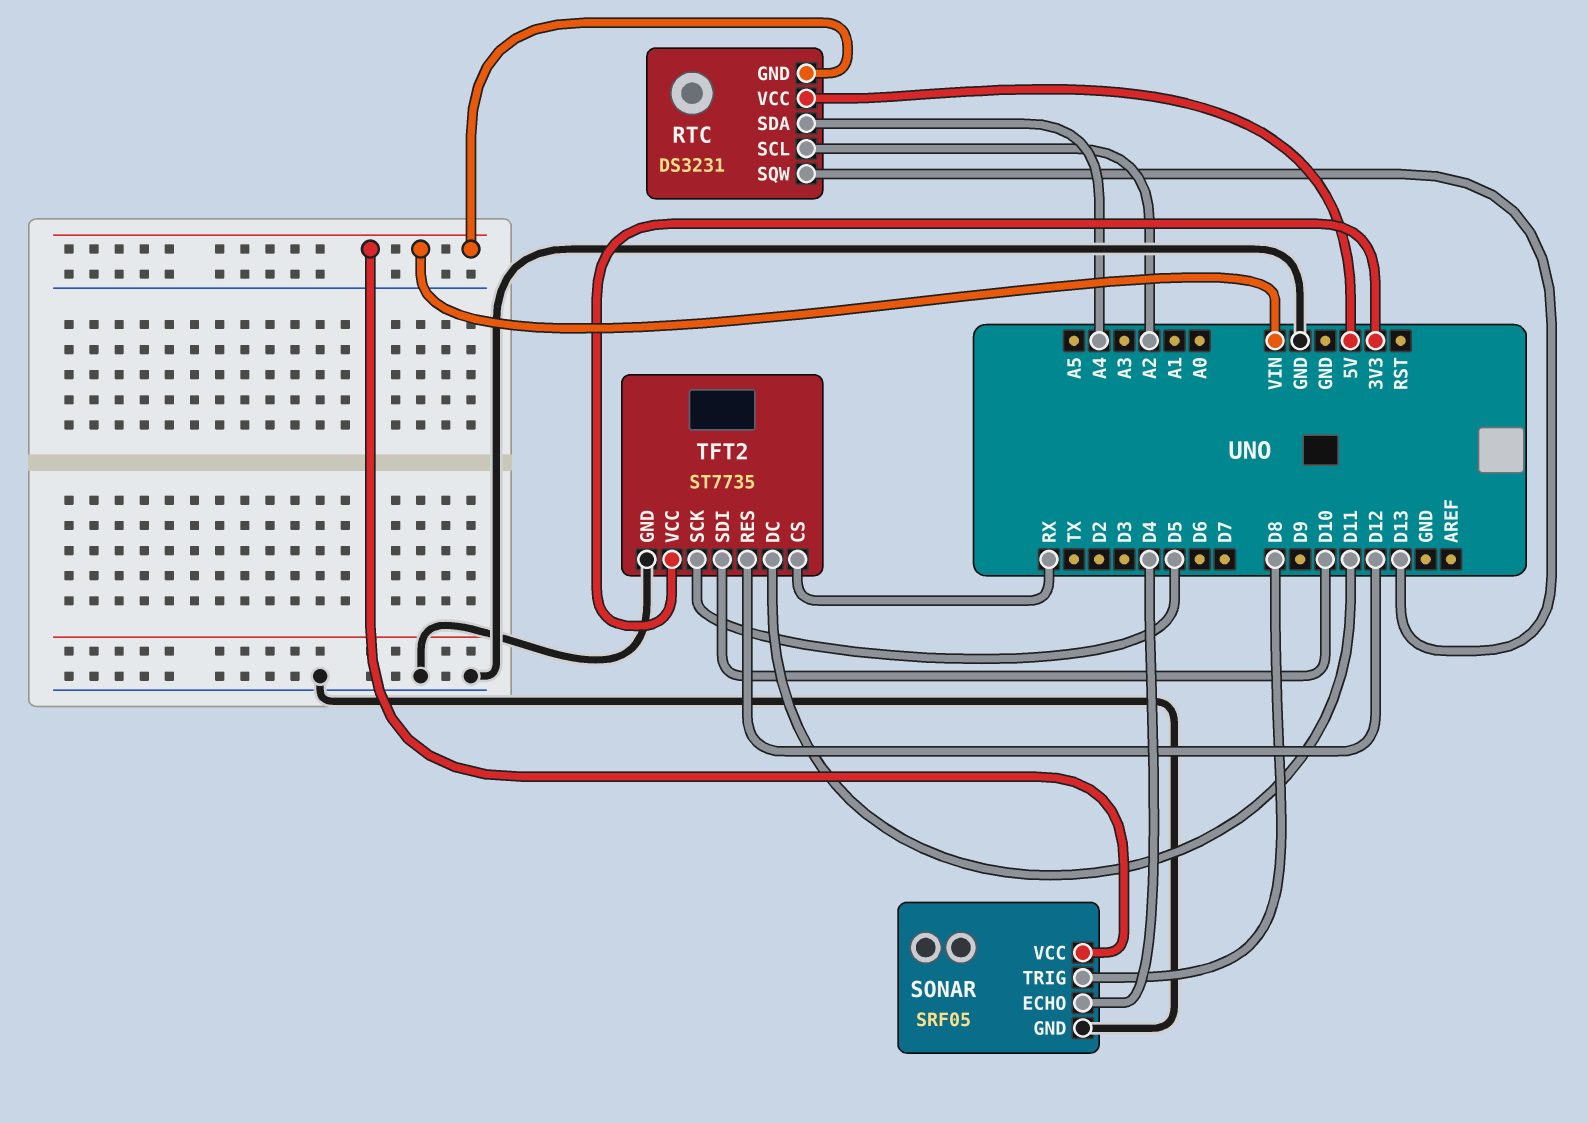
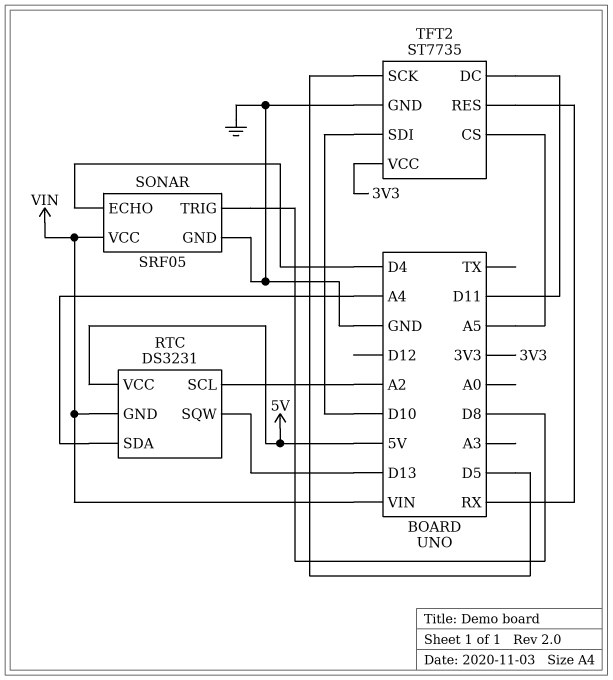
TFT2 pin CS: RX -> A5
TFT2 pin RES: D12 -> RX

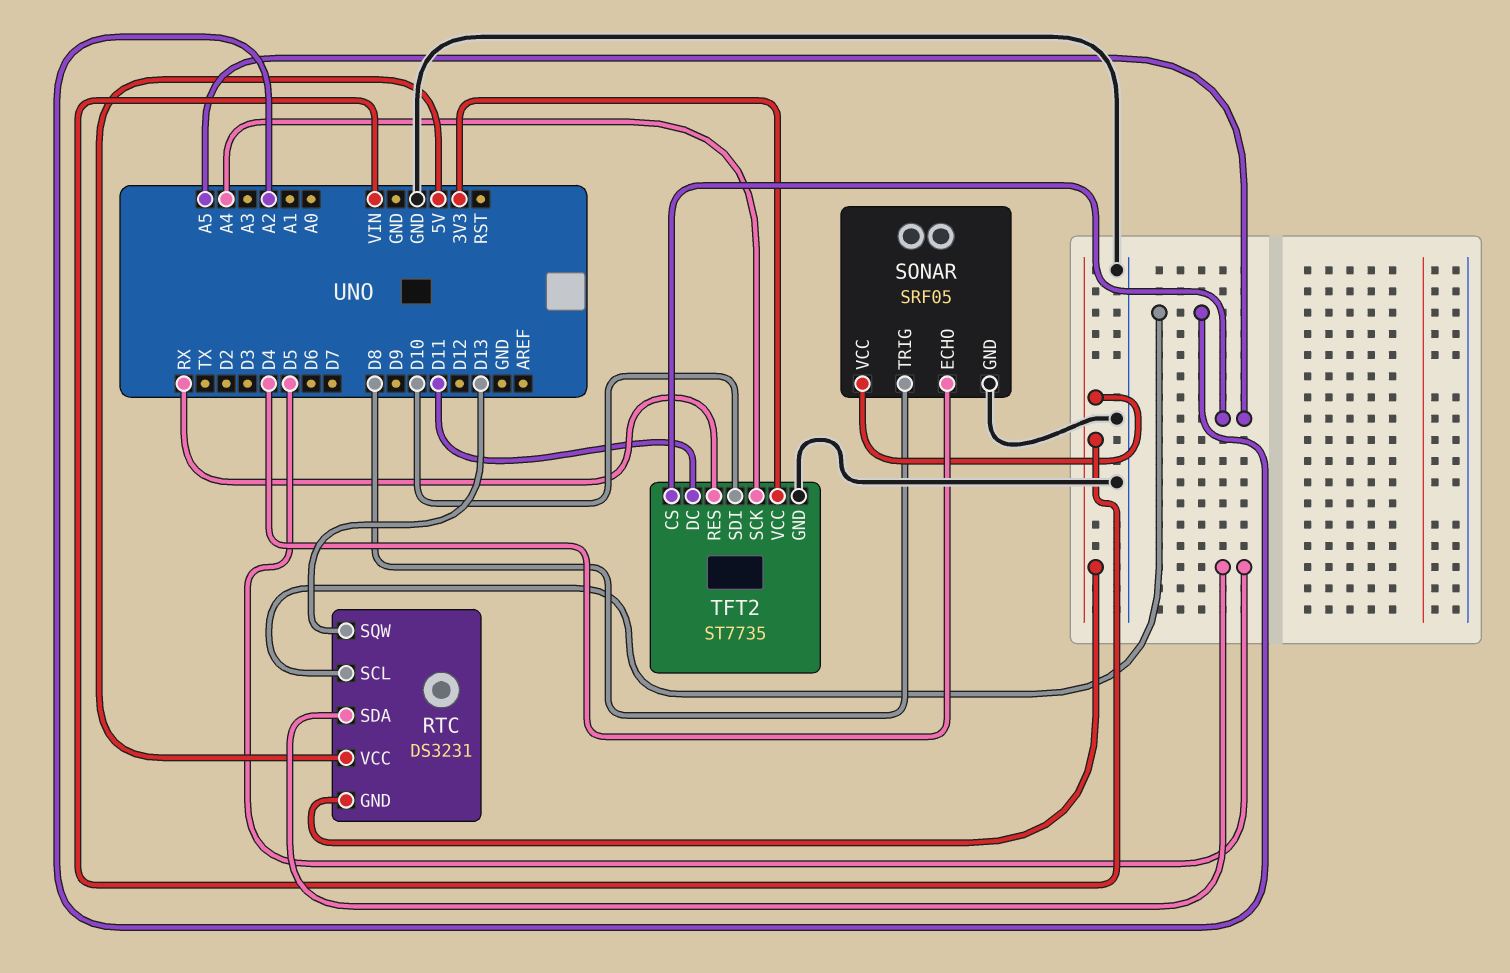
RTC pin SDA: A4 -> D5
TFT2 pin SCK: D5 -> A4

